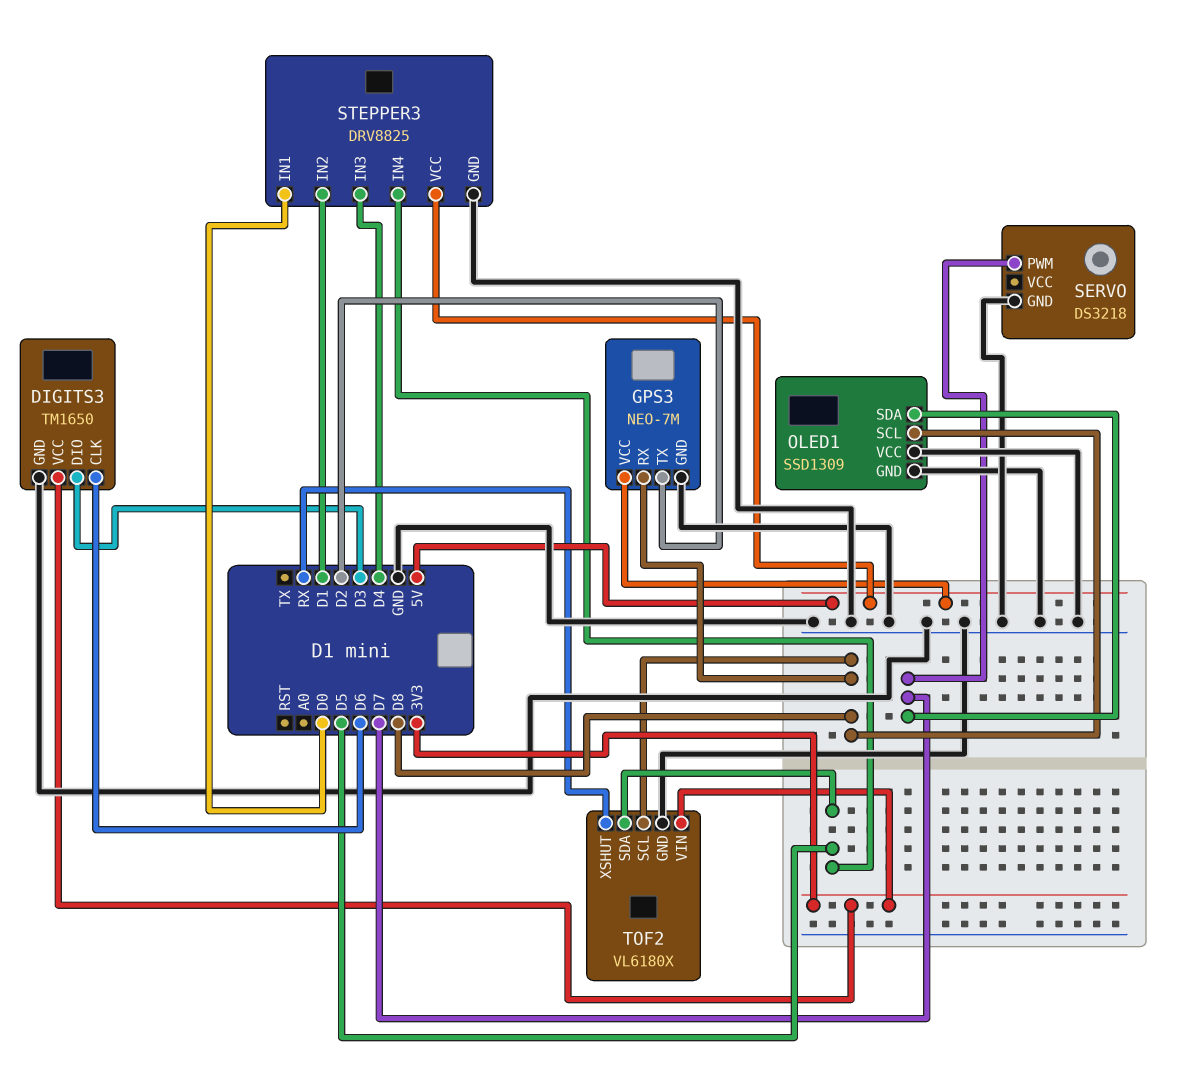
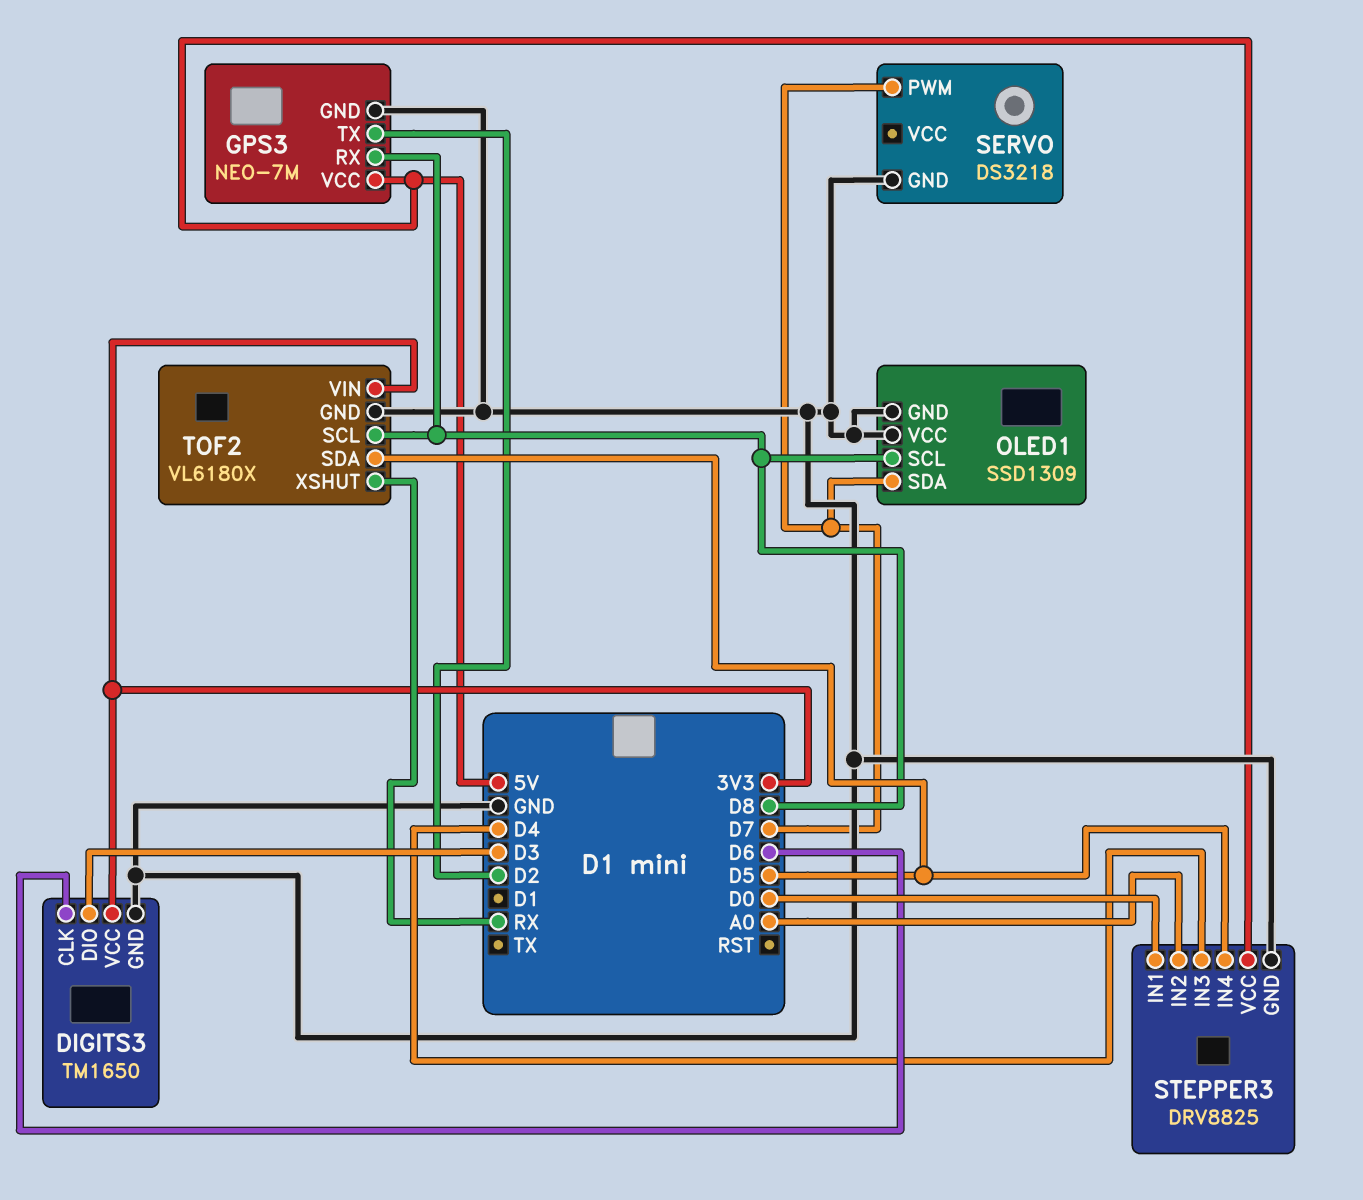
STEPPER3 pin IN2: D1 -> A0

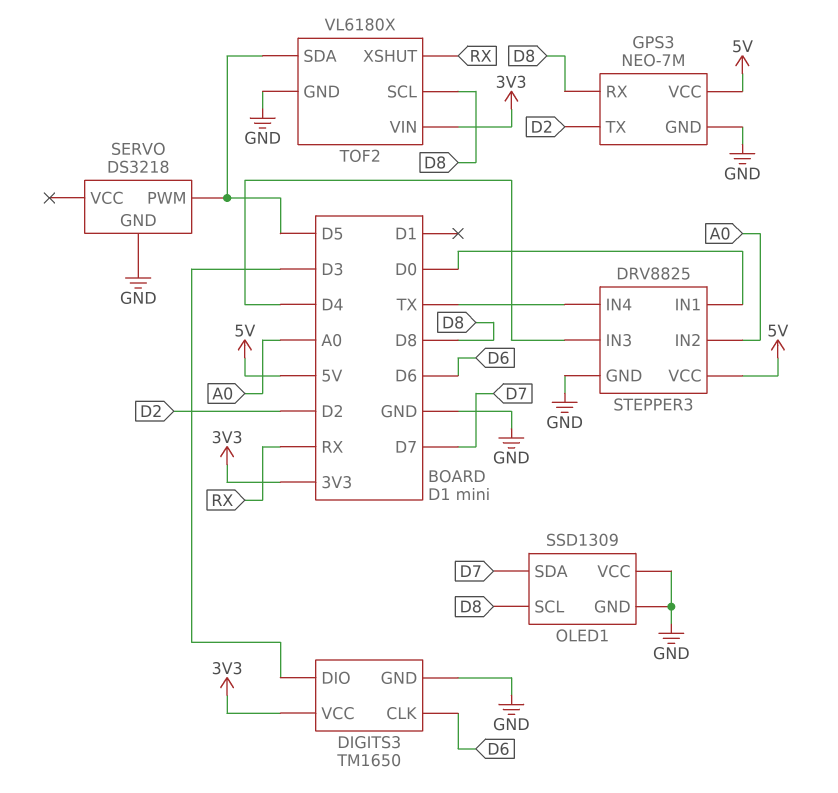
SERVO pin PWM: D7 -> D5
STEPPER3 pin IN4: D5 -> TX

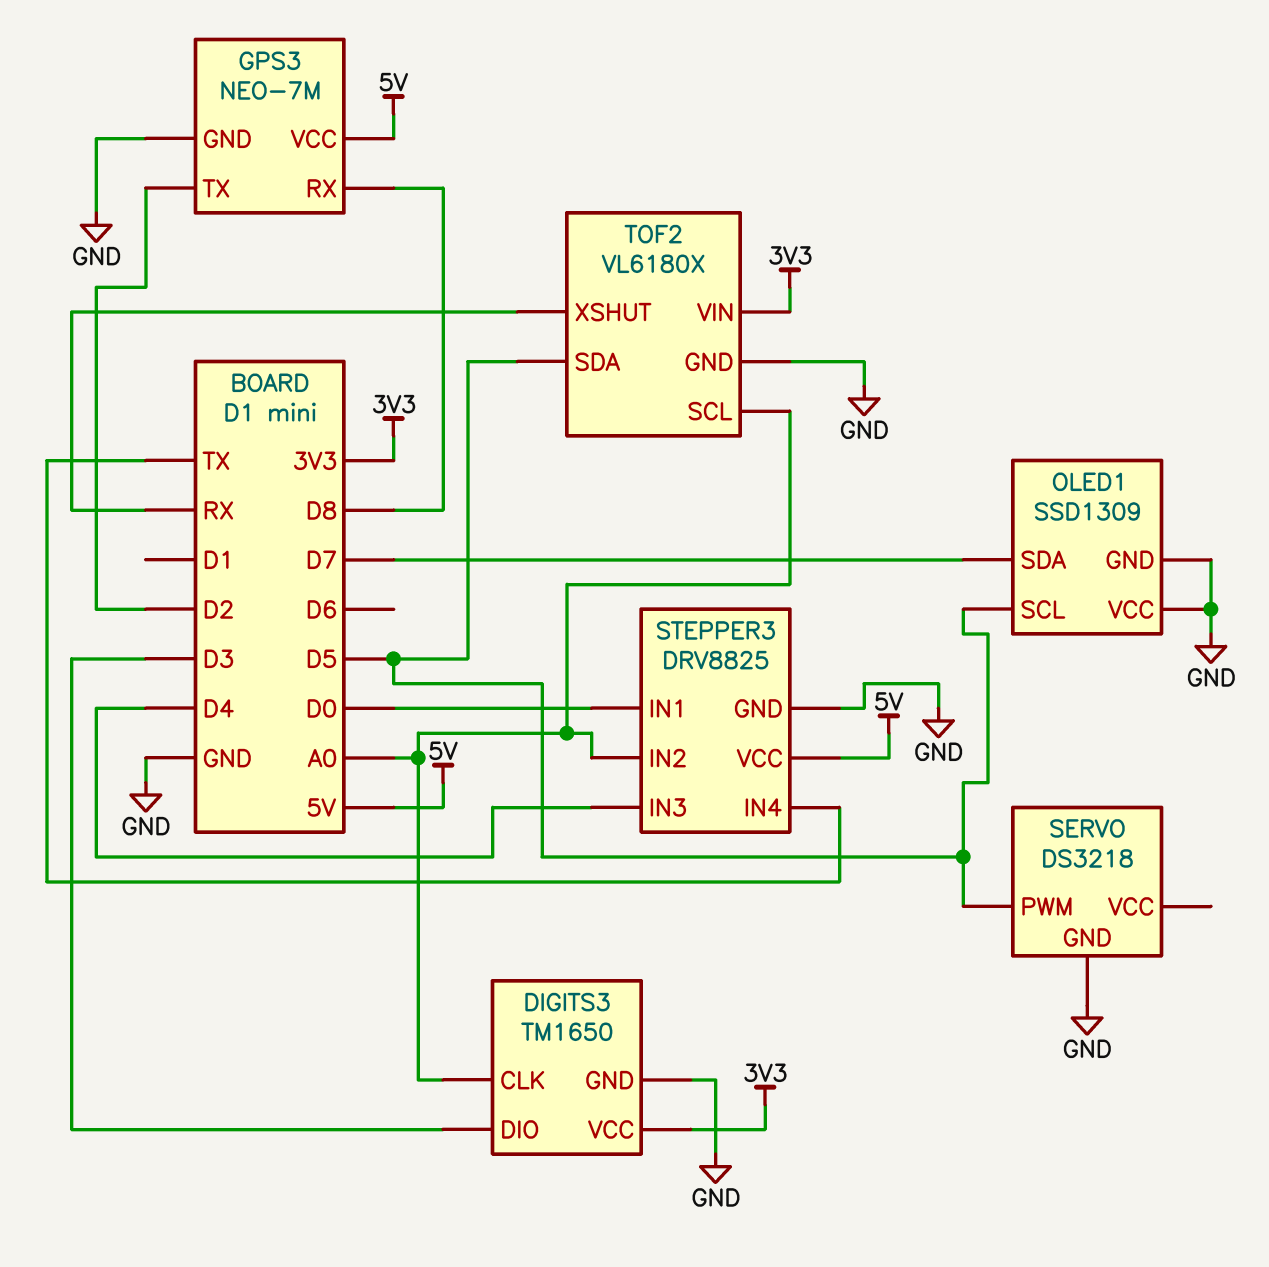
DIGITS3 pin CLK: D6 -> A0
OLED1 pin SCL: D8 -> D5
TOF2 pin SCL: D8 -> A0

